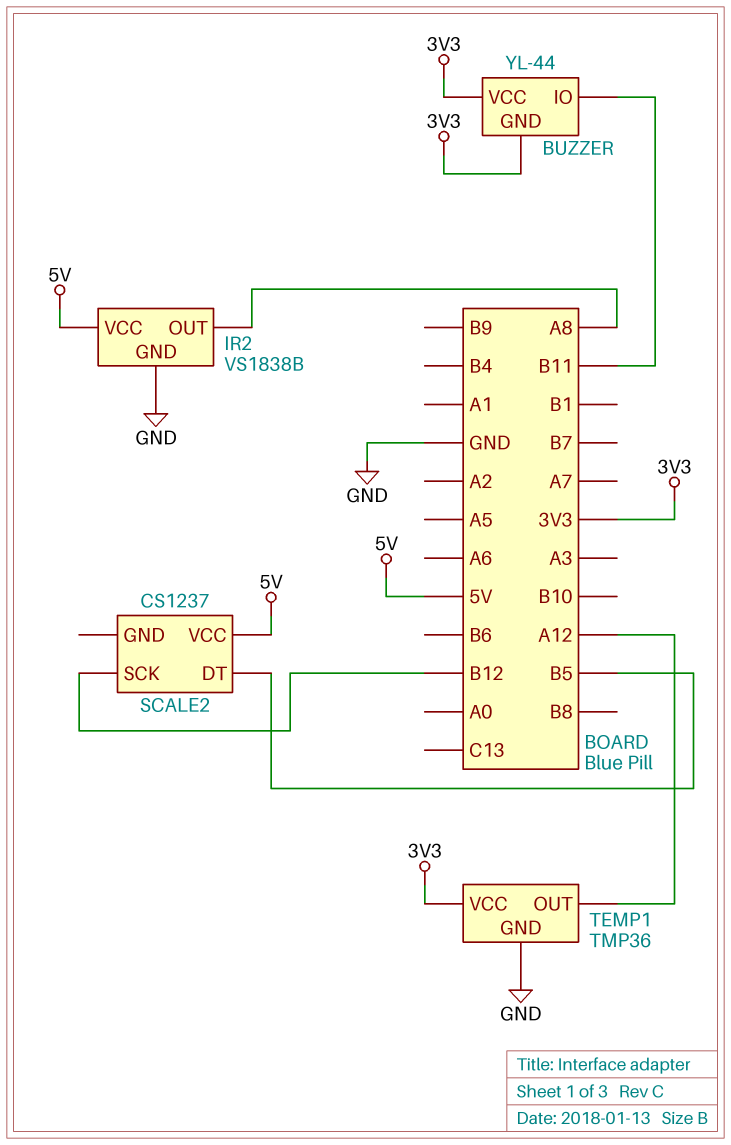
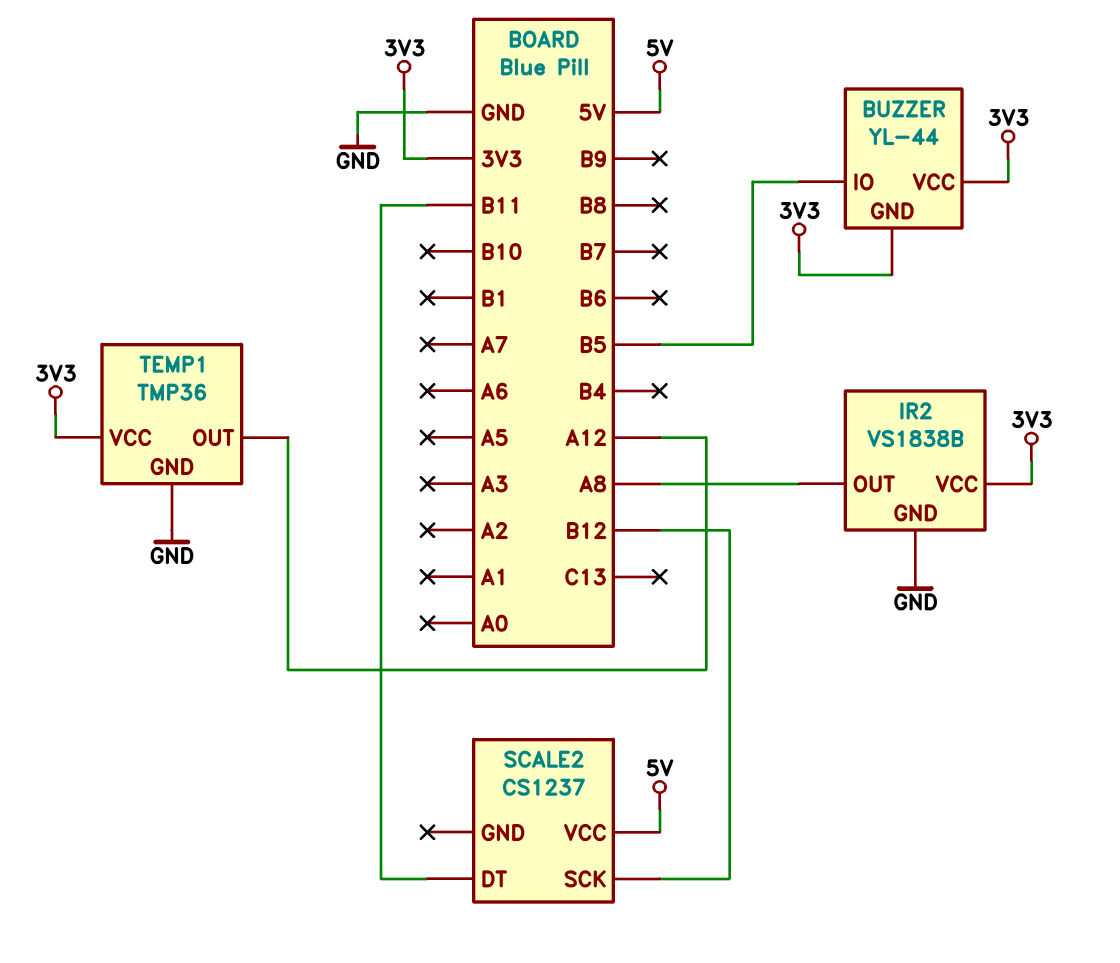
BUZZER pin IO: B11 -> B5
IR2 pin VCC: 5V -> 3V3
SCALE2 pin DT: B5 -> B11

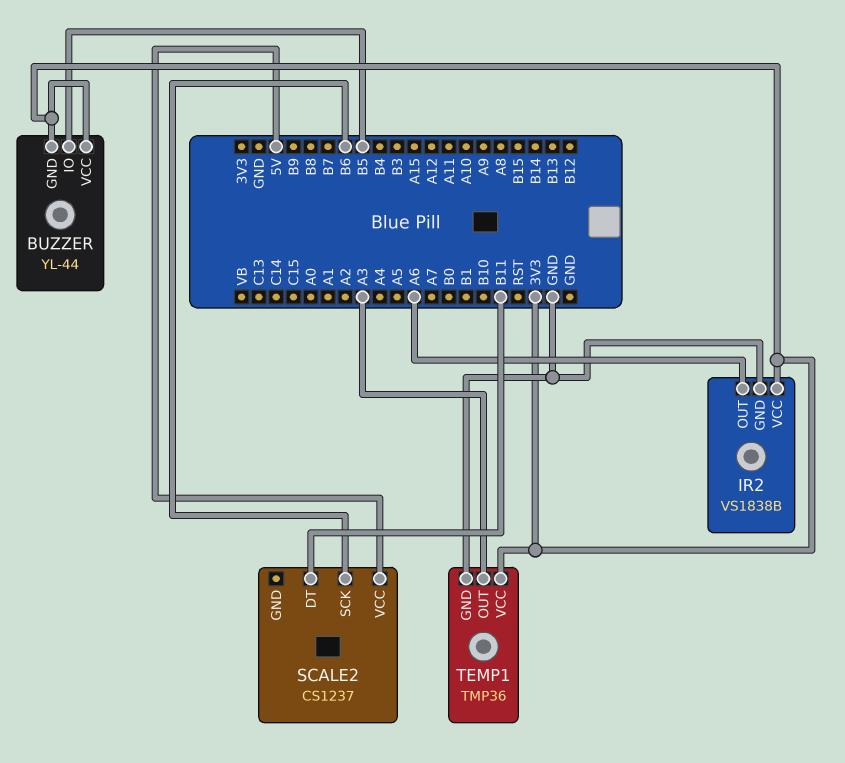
IR2 pin OUT: A8 -> A6
SCALE2 pin SCK: B12 -> B6
TEMP1 pin OUT: A12 -> A3

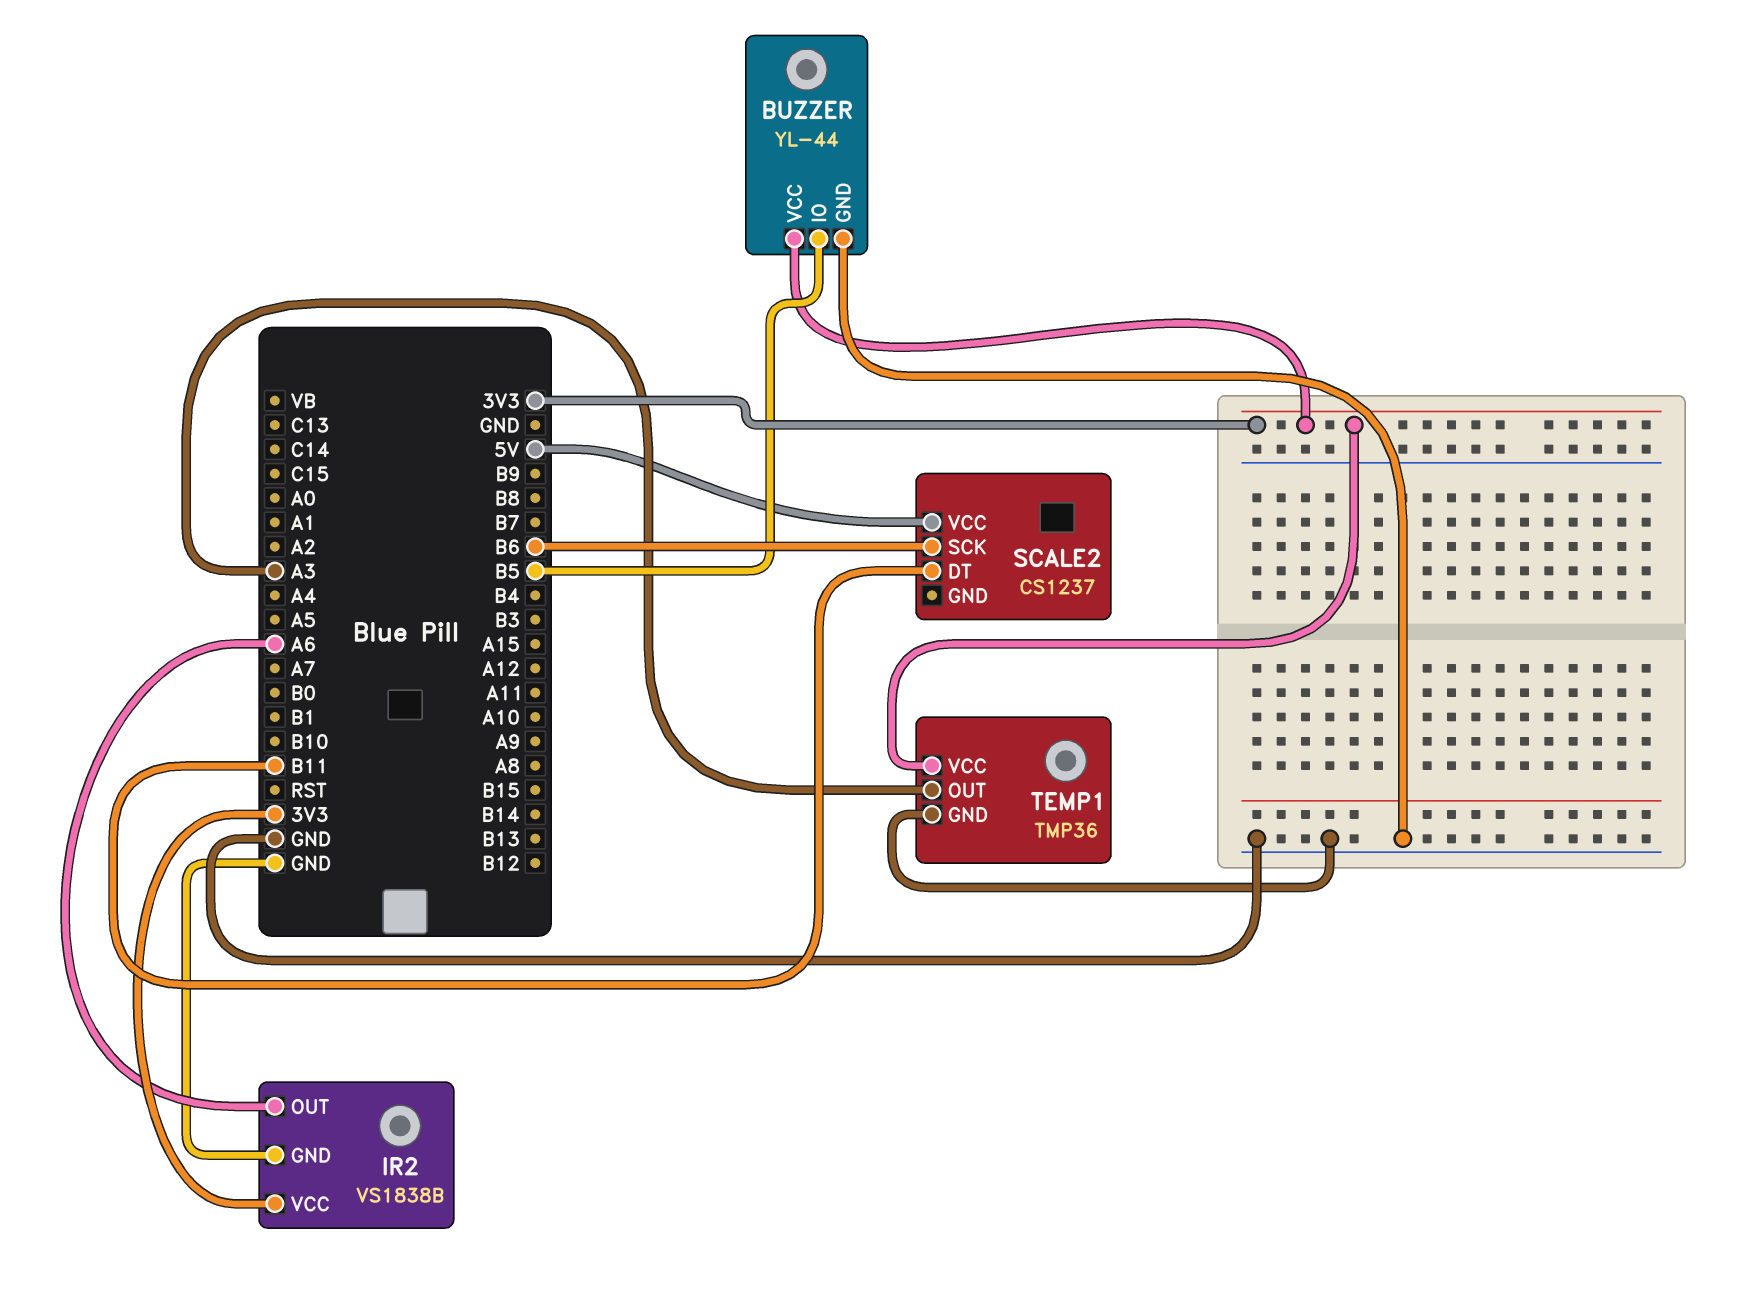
BUZZER pin GND: 3V3 -> GND

